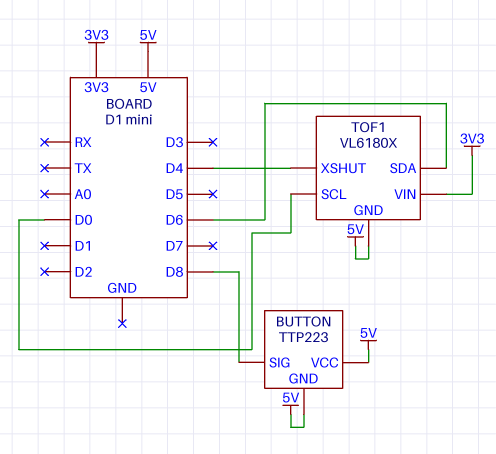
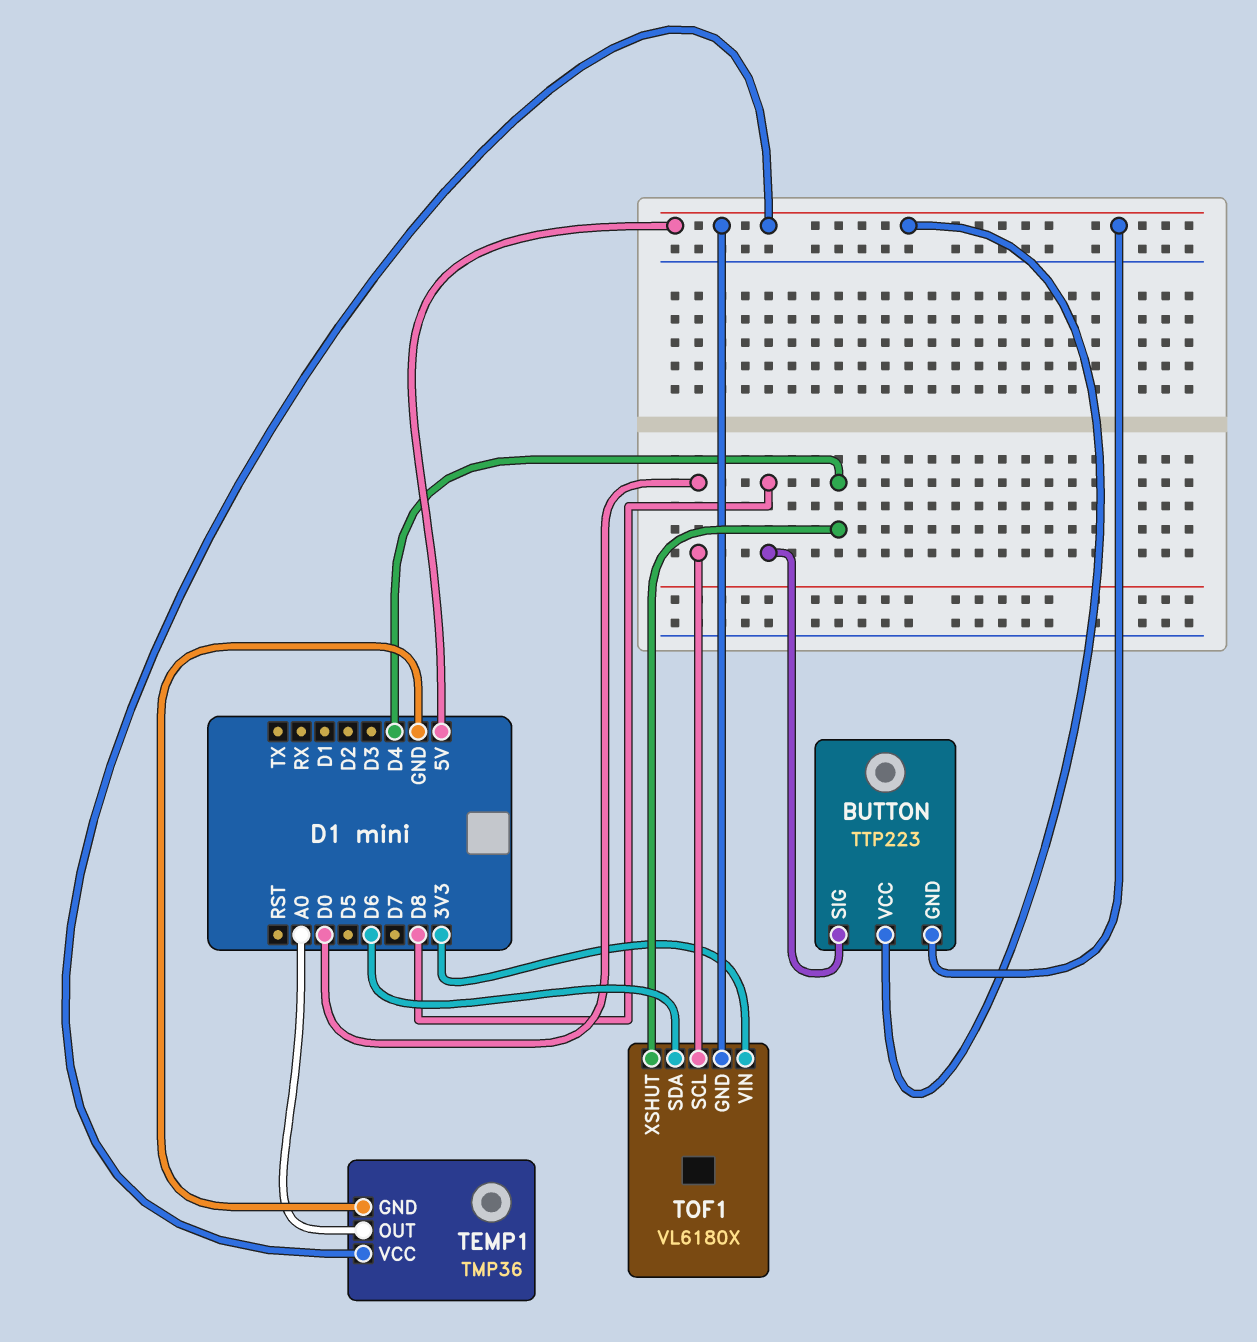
TEMP1: none -> TMP36
TEMP1 pin GND: none -> GND
TEMP1 pin OUT: none -> A0
TEMP1 pin VCC: none -> 5V

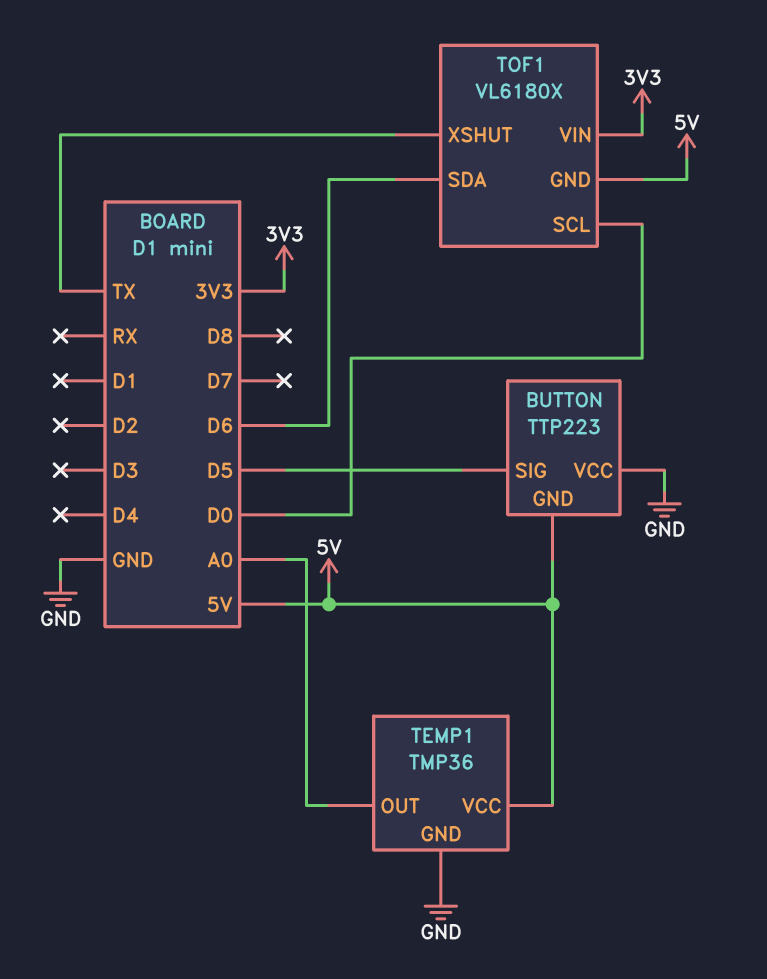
BUTTON pin SIG: D8 -> D5
BUTTON pin VCC: 5V -> GND
TOF1 pin XSHUT: D4 -> TX

